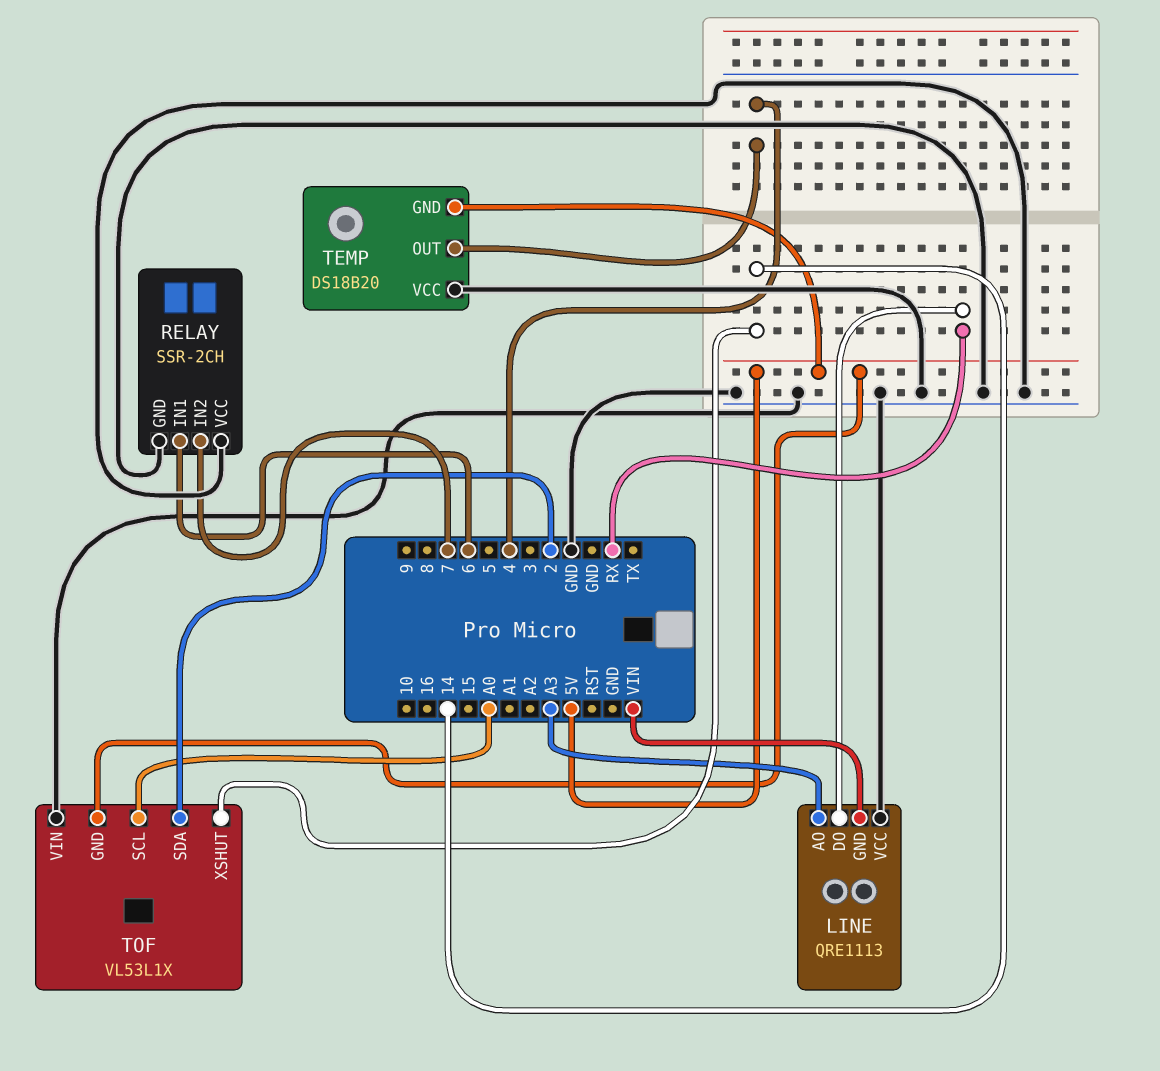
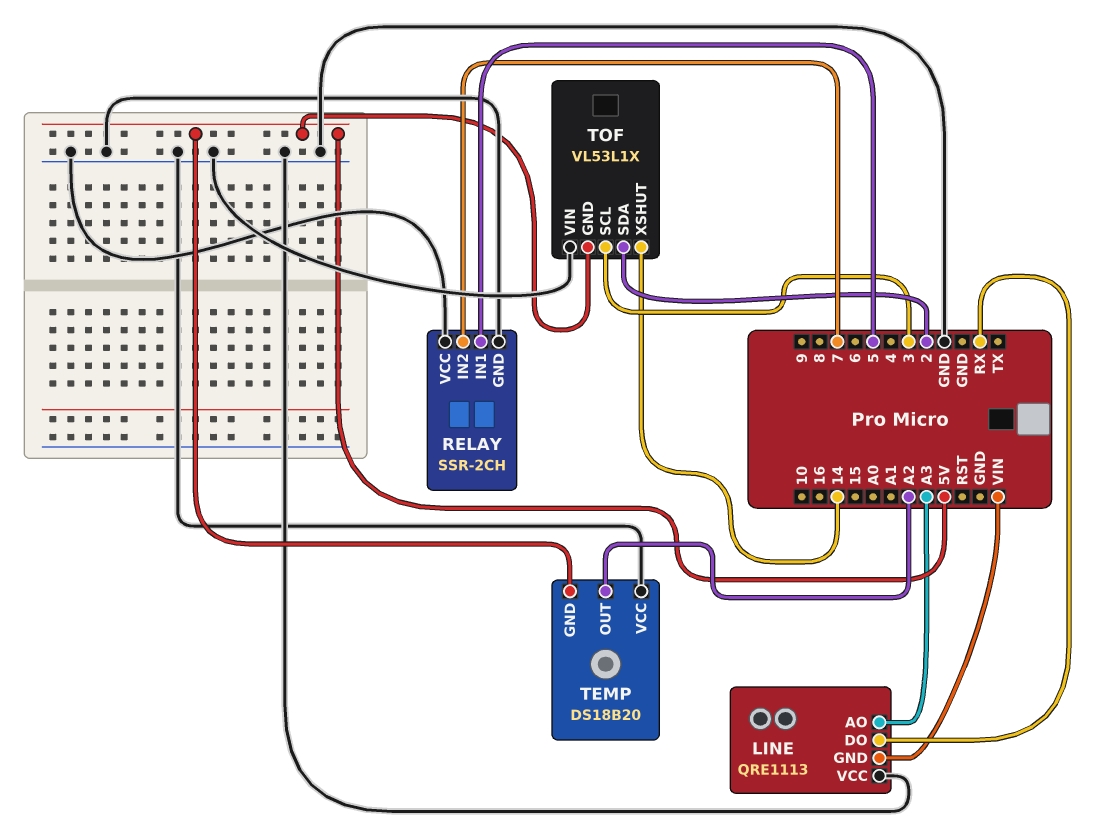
RELAY pin IN1: 6 -> 5
TEMP pin OUT: 4 -> A2
TOF pin SCL: A0 -> 3

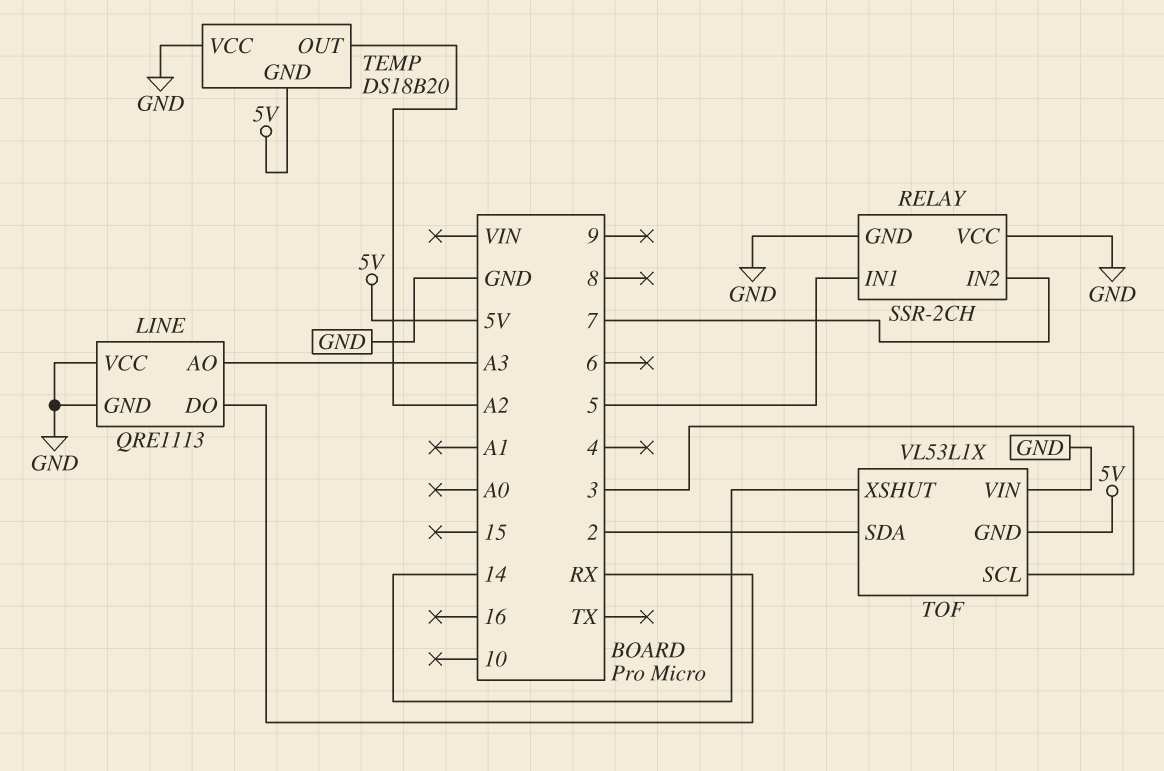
LINE pin GND: VIN -> GND

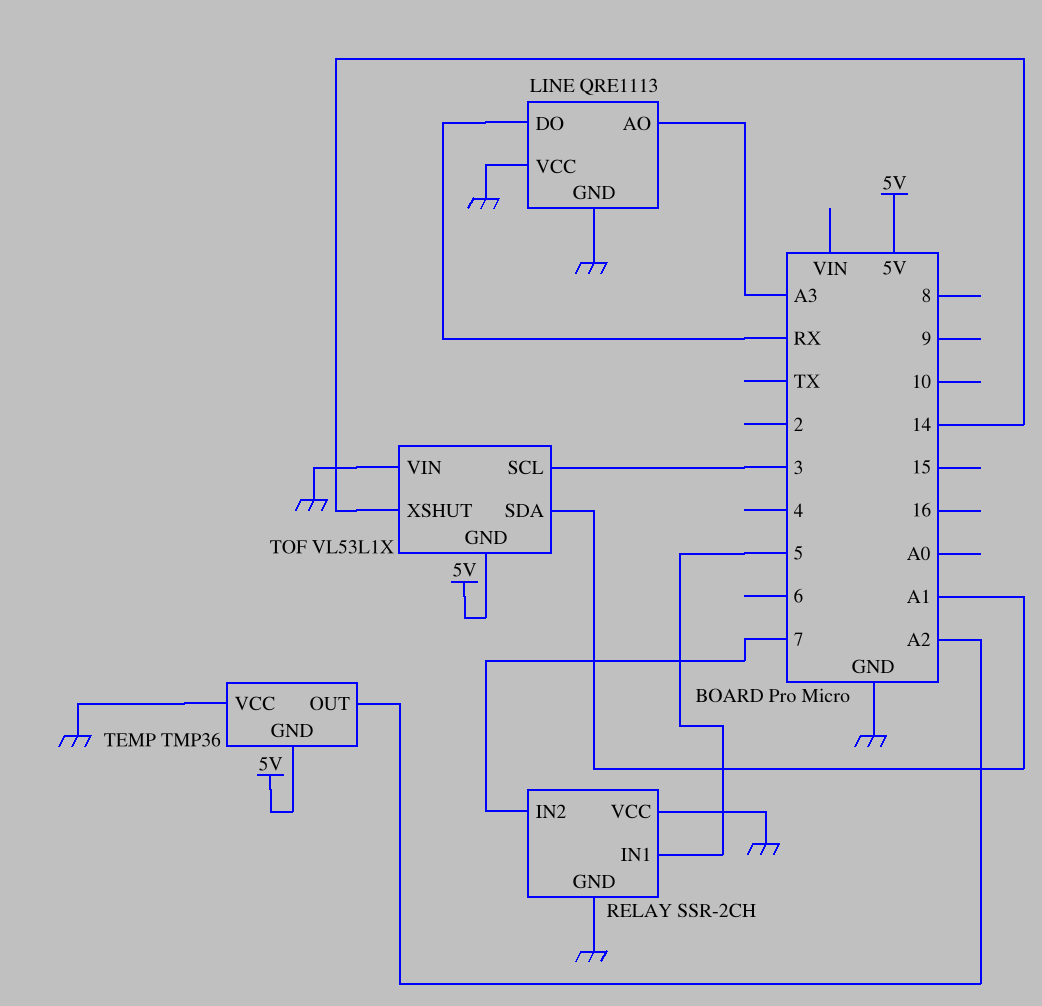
TEMP: DS18B20 -> TMP36
TOF pin SDA: 2 -> A1

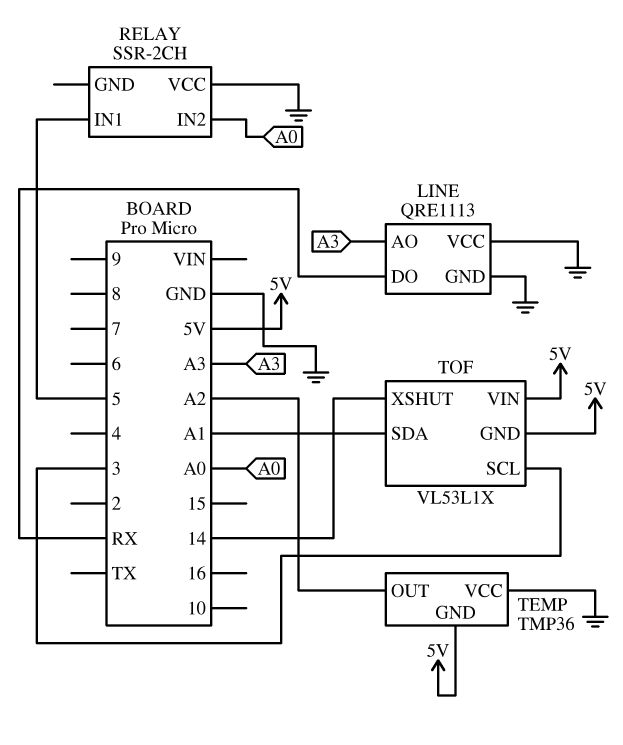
RELAY pin GND: GND -> none
RELAY pin IN2: 7 -> A0
TOF pin VIN: GND -> 5V

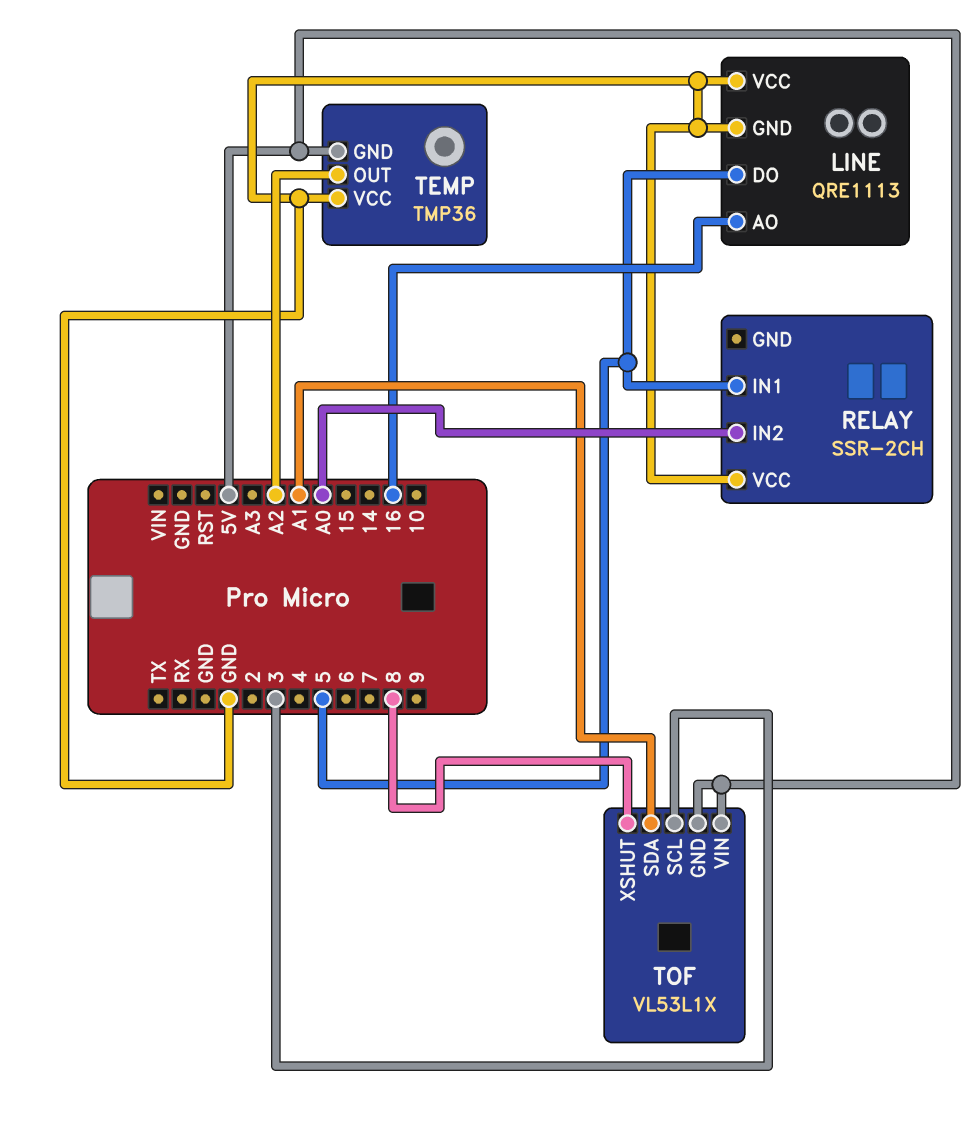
LINE pin AO: A3 -> 16
LINE pin DO: RX -> 5
TOF pin XSHUT: 14 -> 8

